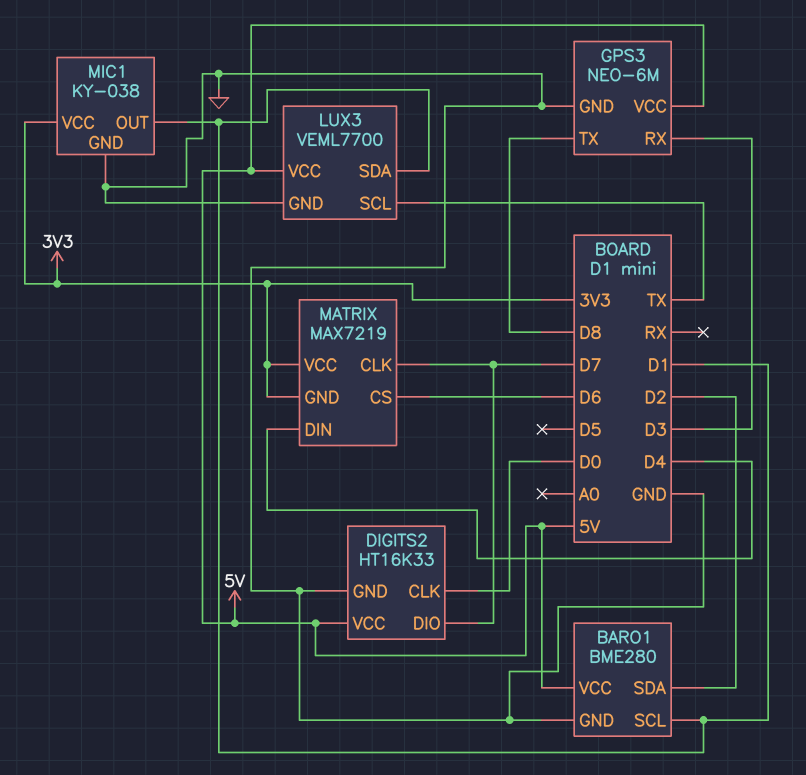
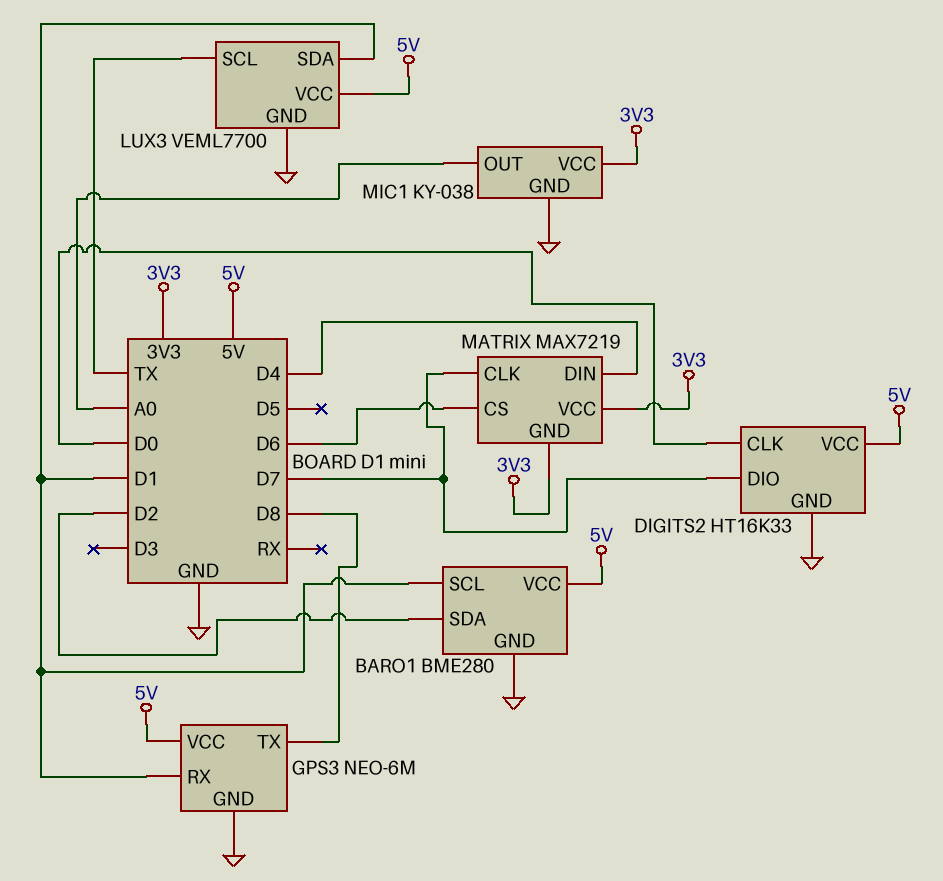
GPS3 pin RX: D3 -> D1
MIC1 pin OUT: D1 -> A0

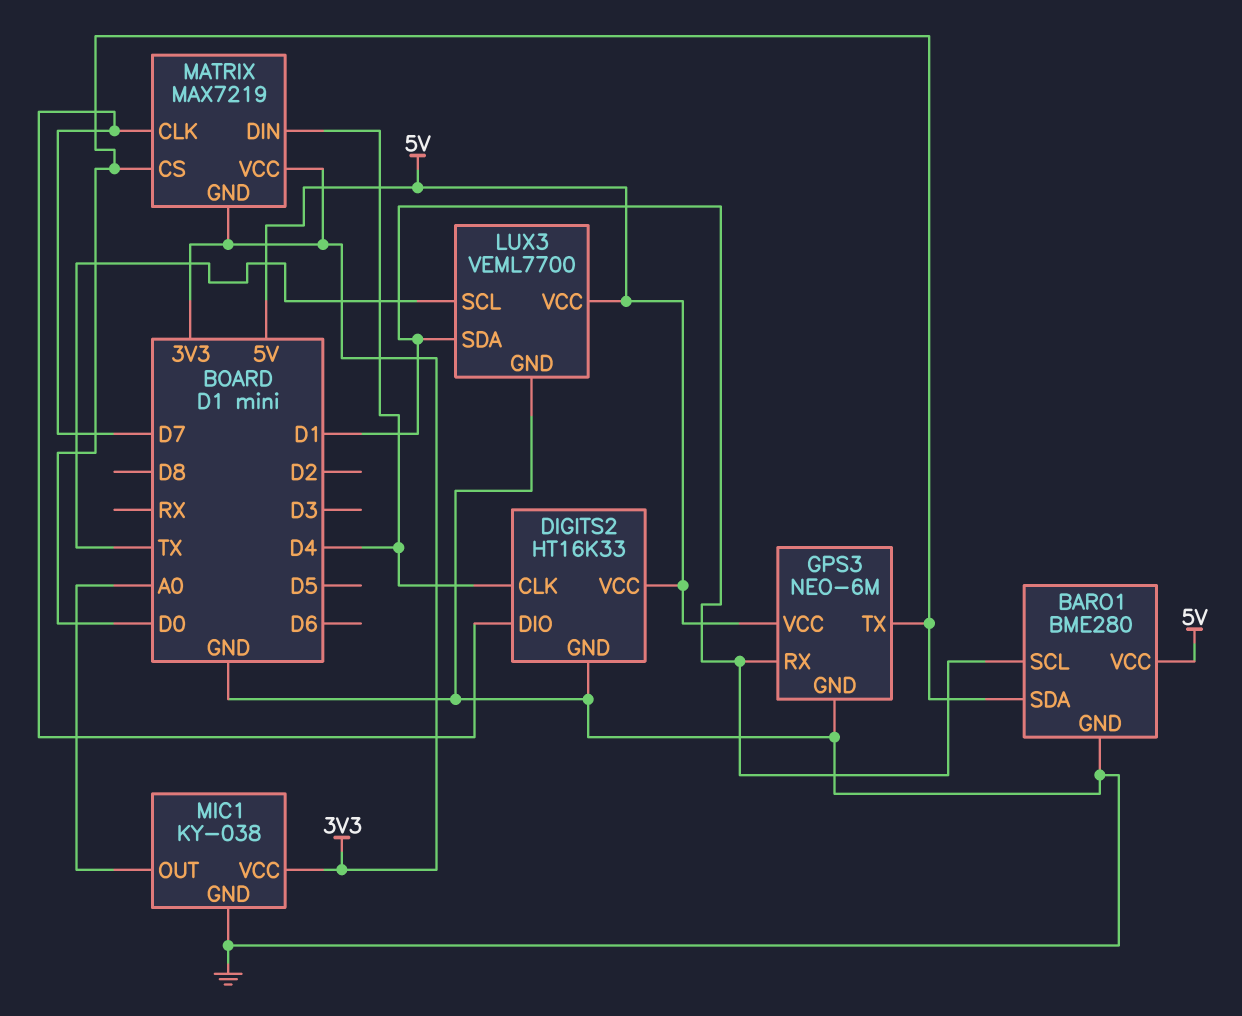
BARO1 pin SDA: D2 -> D0
DIGITS2 pin CLK: D0 -> D4
GPS3 pin TX: D8 -> D0
MATRIX pin CS: D6 -> D0

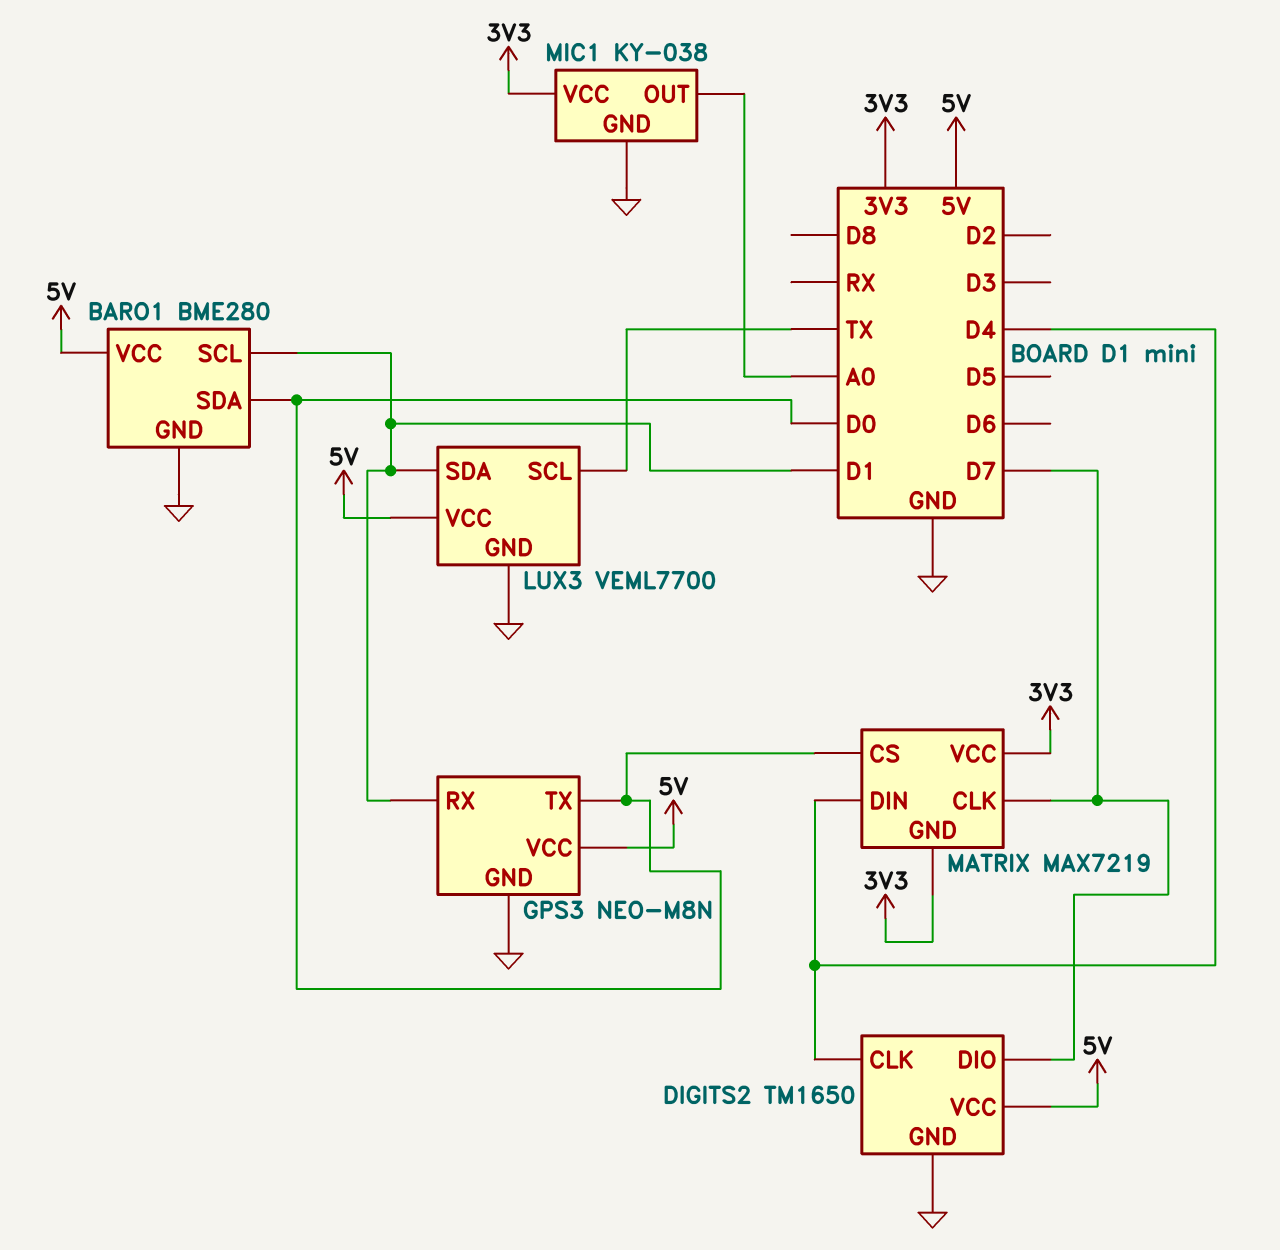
DIGITS2: HT16K33 -> TM1650
GPS3: NEO-6M -> NEO-M8N

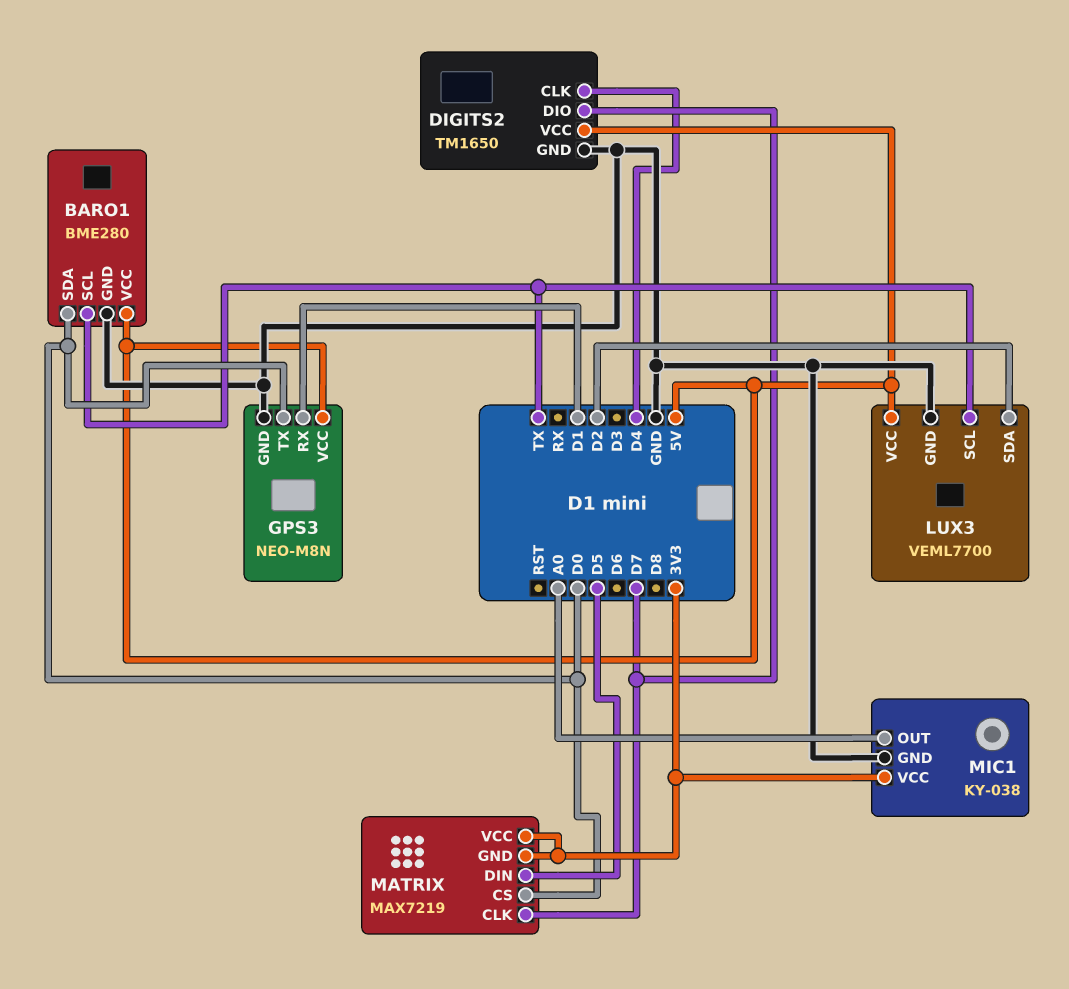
BARO1 pin SCL: D1 -> TX
LUX3 pin SDA: D1 -> D2
MATRIX pin DIN: D4 -> D5

